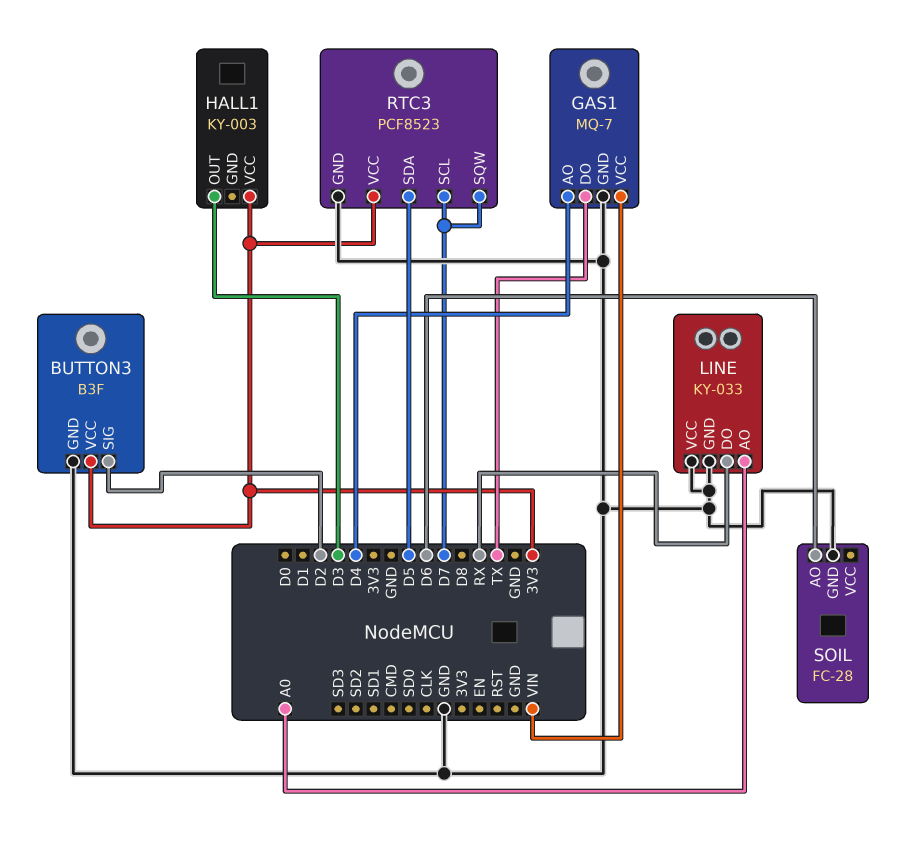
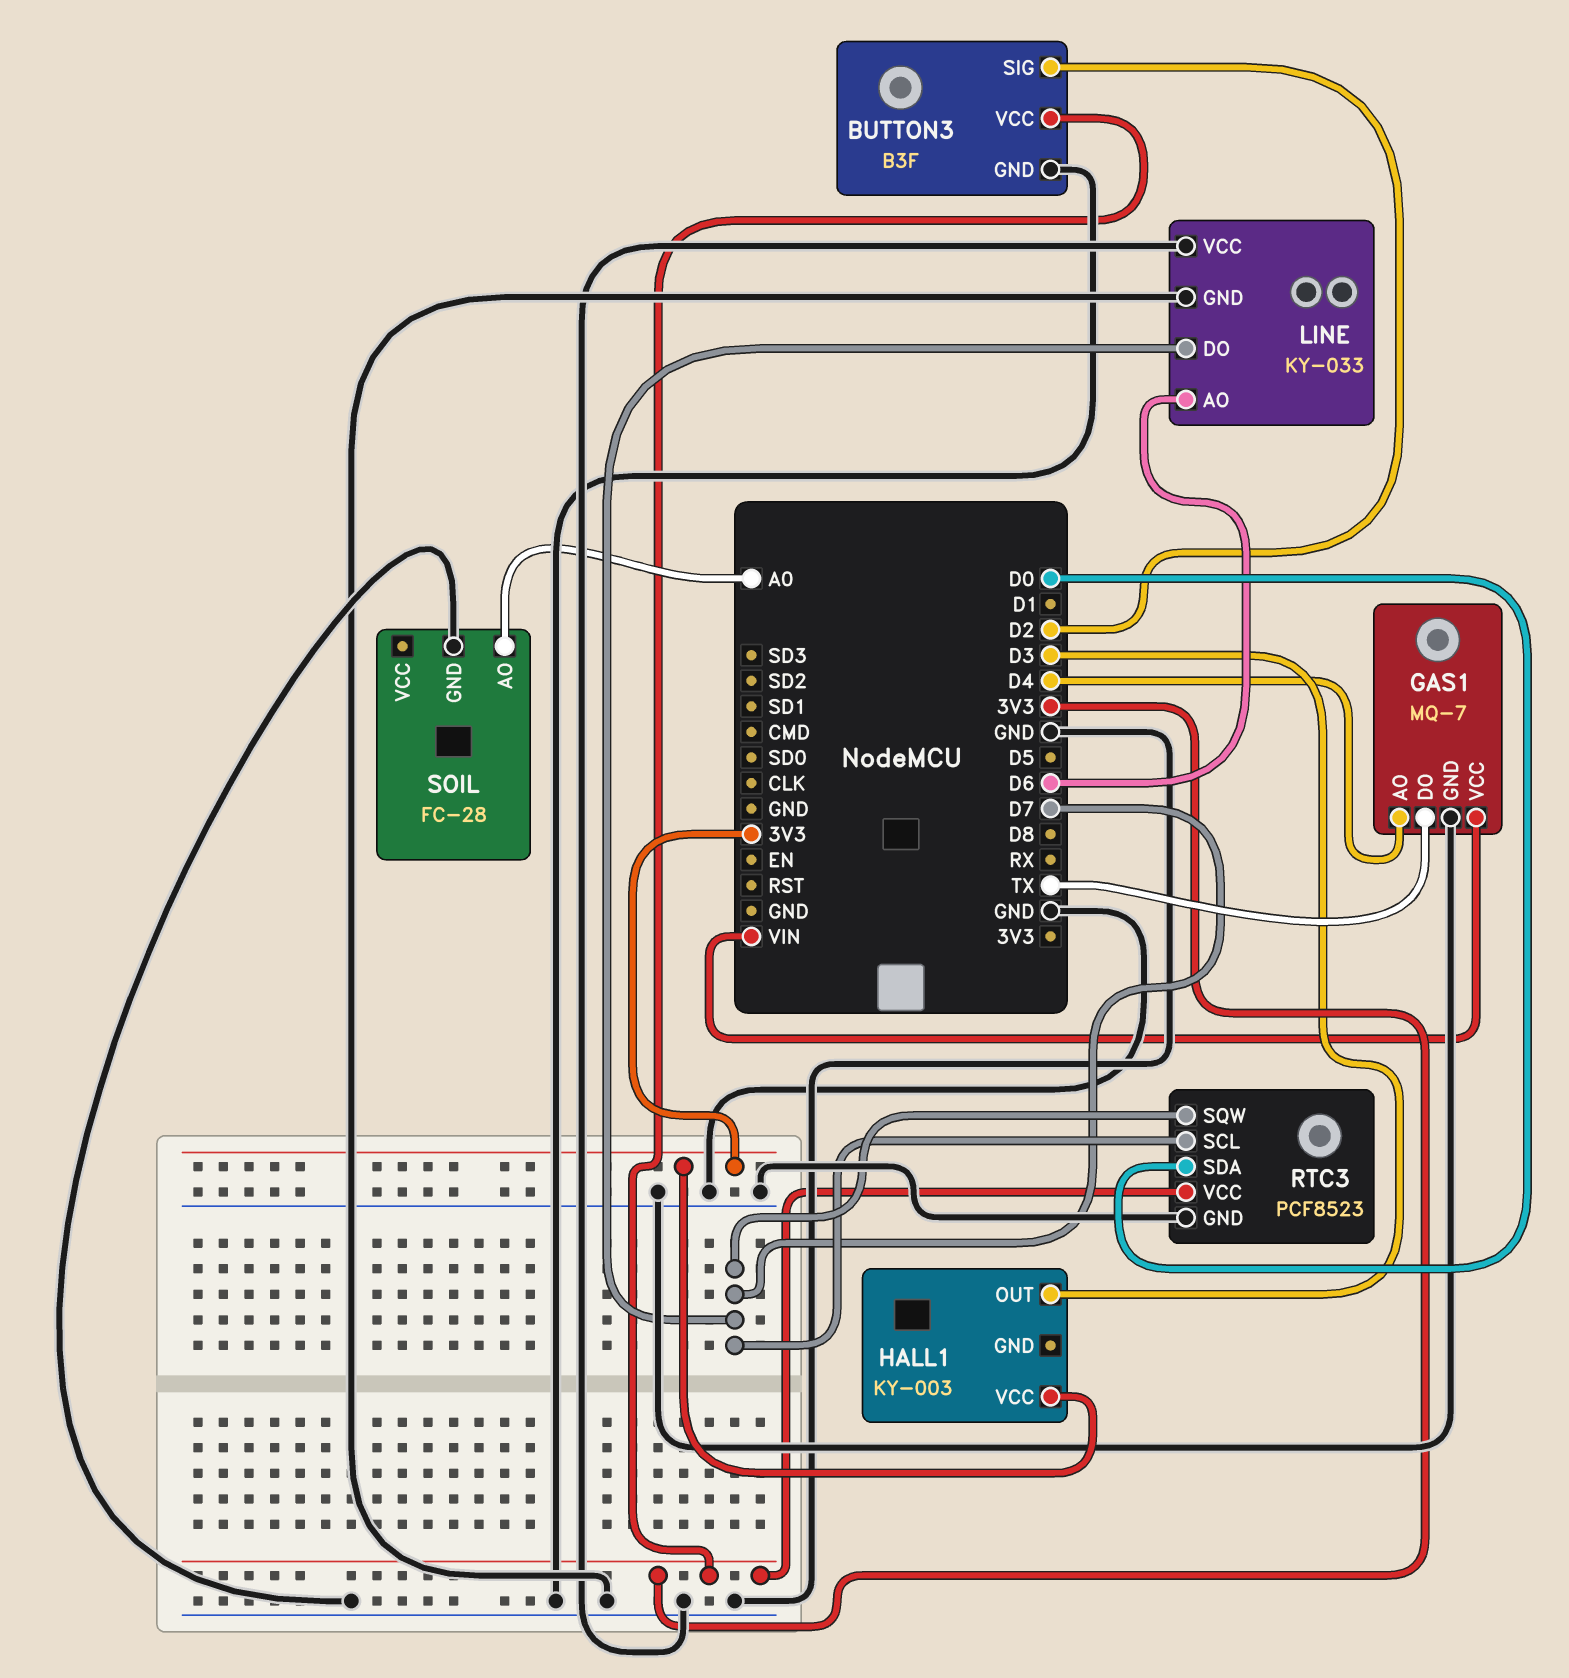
LINE pin AO: A0 -> D6
LINE pin DO: RX -> D7
RTC3 pin SDA: D5 -> D0
SOIL pin AO: D6 -> A0

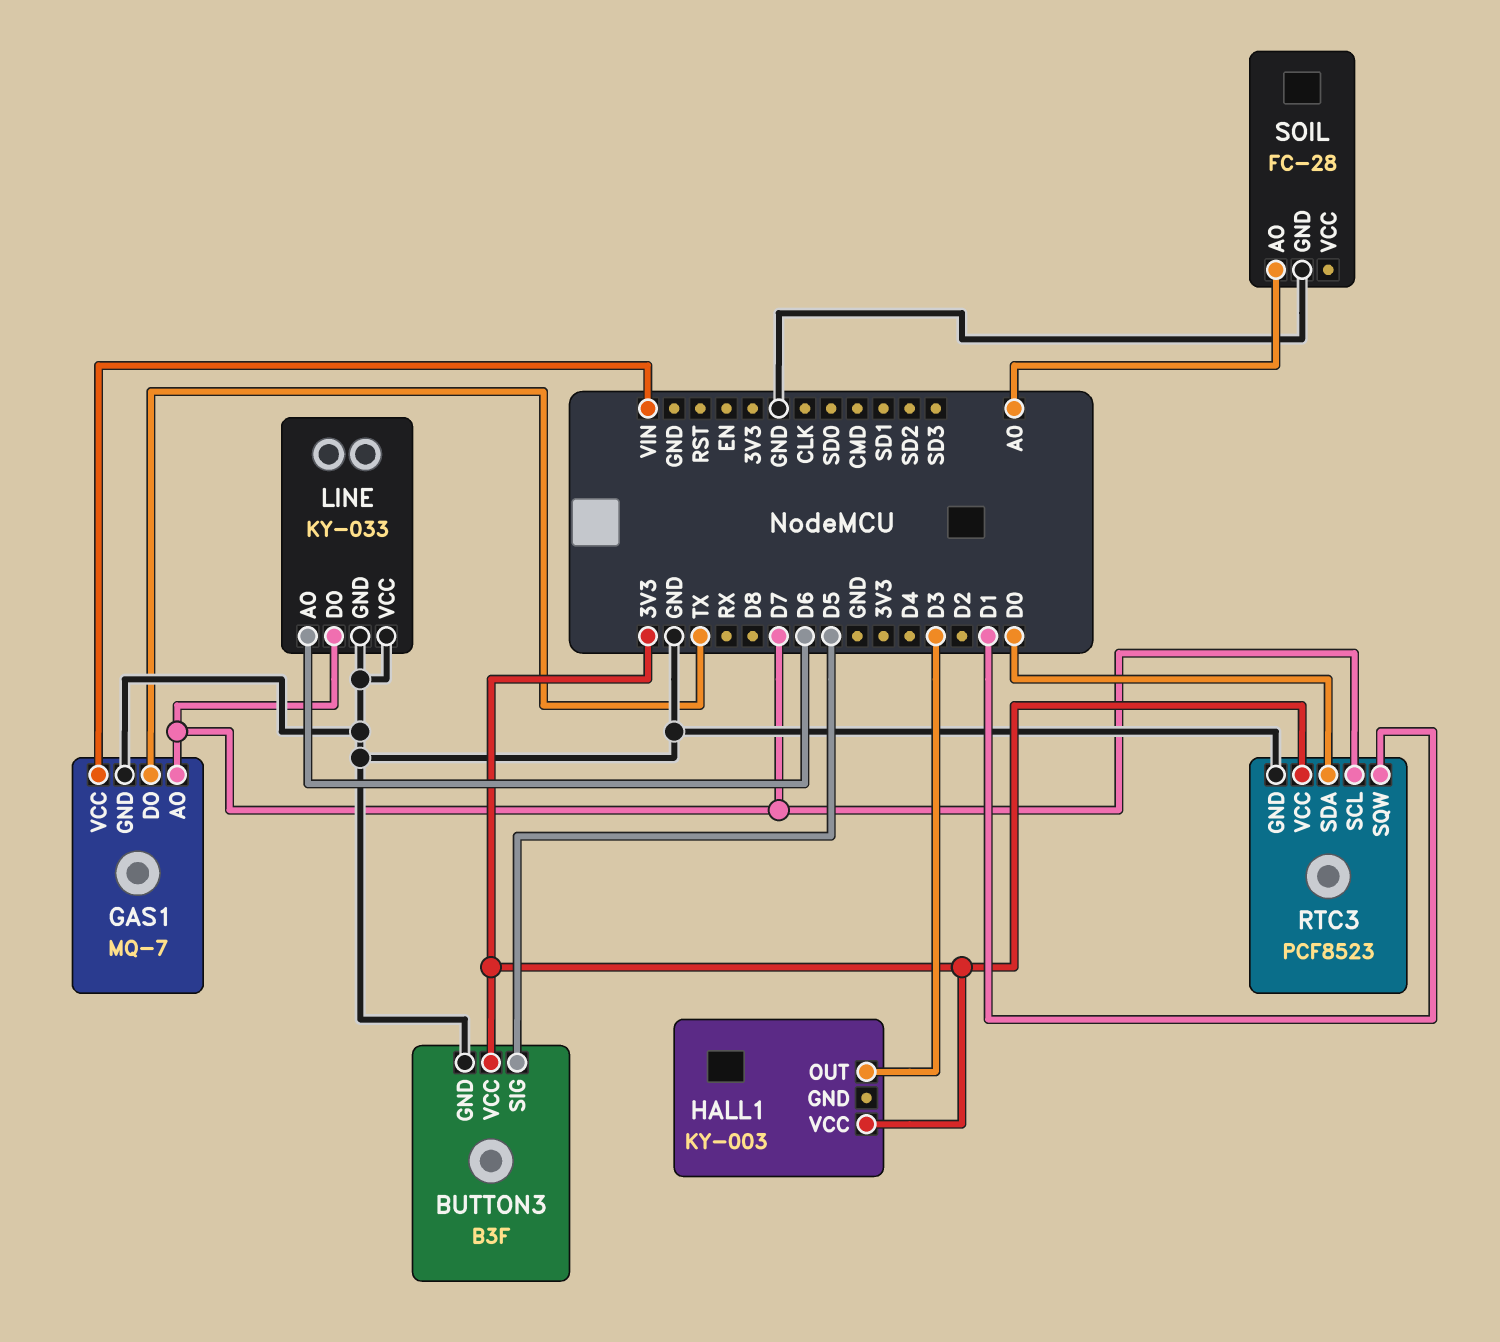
BUTTON3 pin SIG: D2 -> D5
GAS1 pin AO: D4 -> D7
RTC3 pin SQW: D7 -> D1

